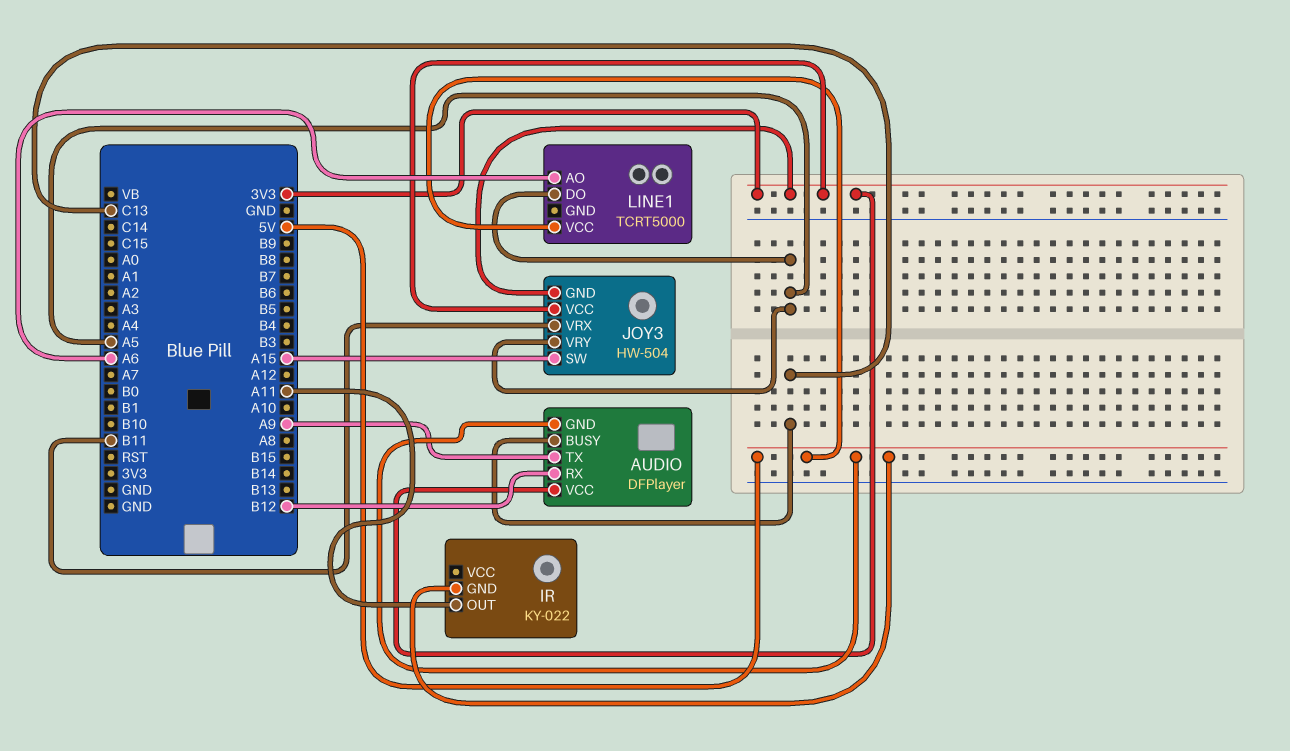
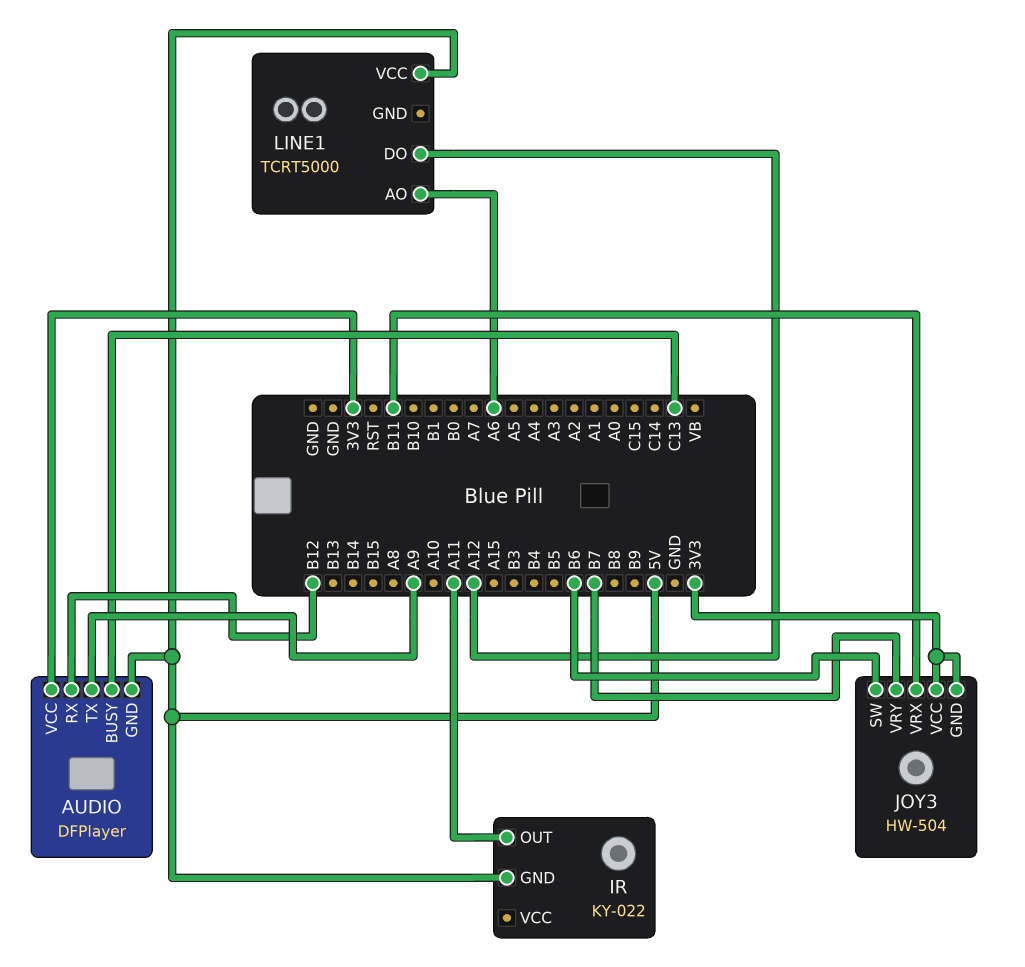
JOY3 pin SW: A15 -> B6
JOY3 pin VRY: A5 -> B7
LINE1 pin DO: A5 -> A12

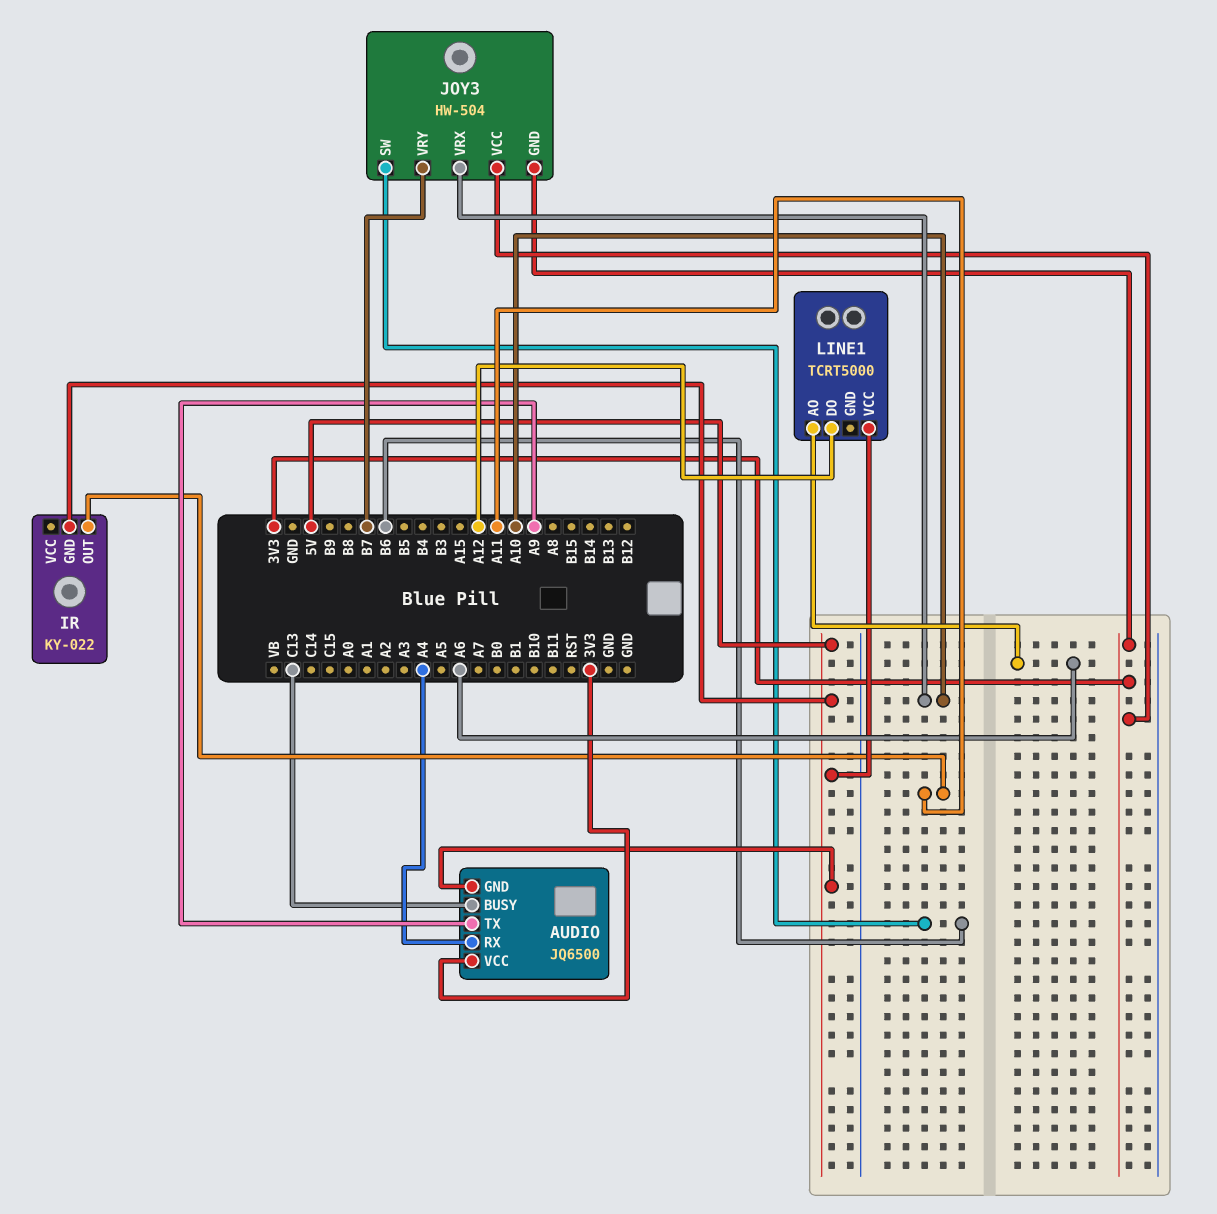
AUDIO: DFPlayer -> JQ6500
AUDIO pin RX: B12 -> A4
JOY3 pin VRX: B11 -> A10

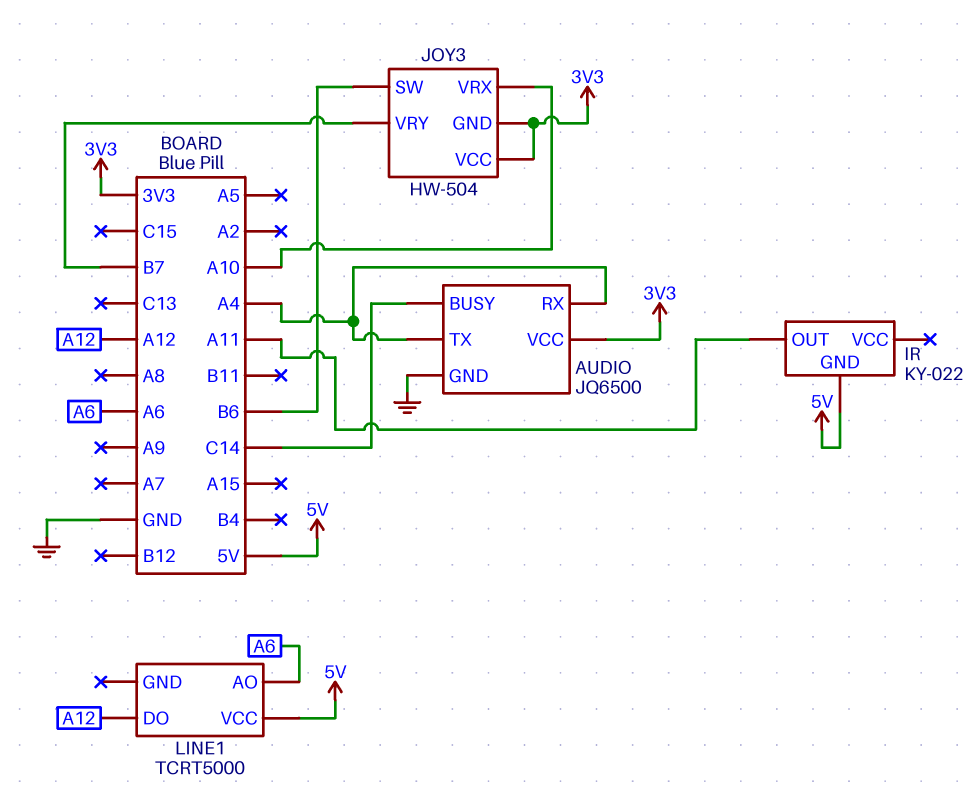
AUDIO pin BUSY: C13 -> C14
AUDIO pin GND: 5V -> GND
AUDIO pin TX: A9 -> A4

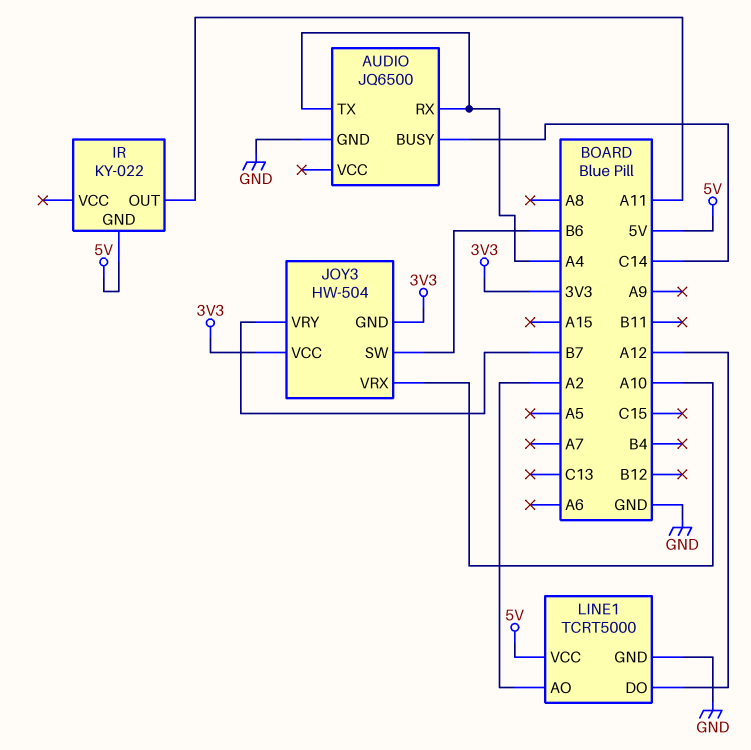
AUDIO pin VCC: 3V3 -> none
LINE1 pin AO: A6 -> A2
LINE1 pin GND: none -> GND

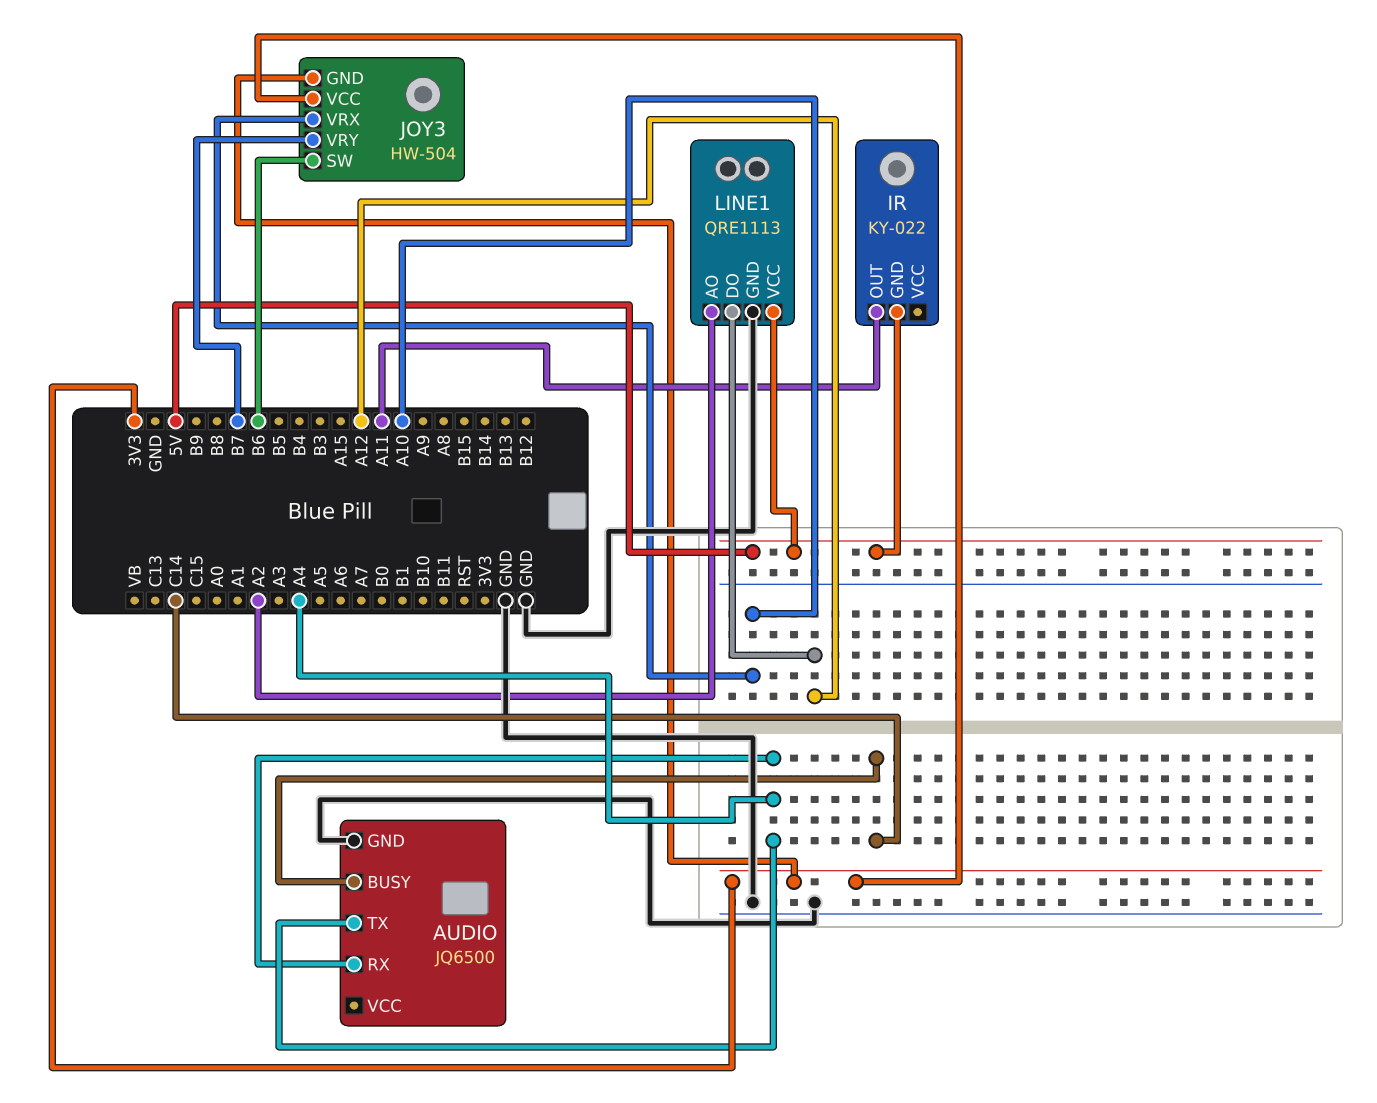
LINE1: TCRT5000 -> QRE1113

